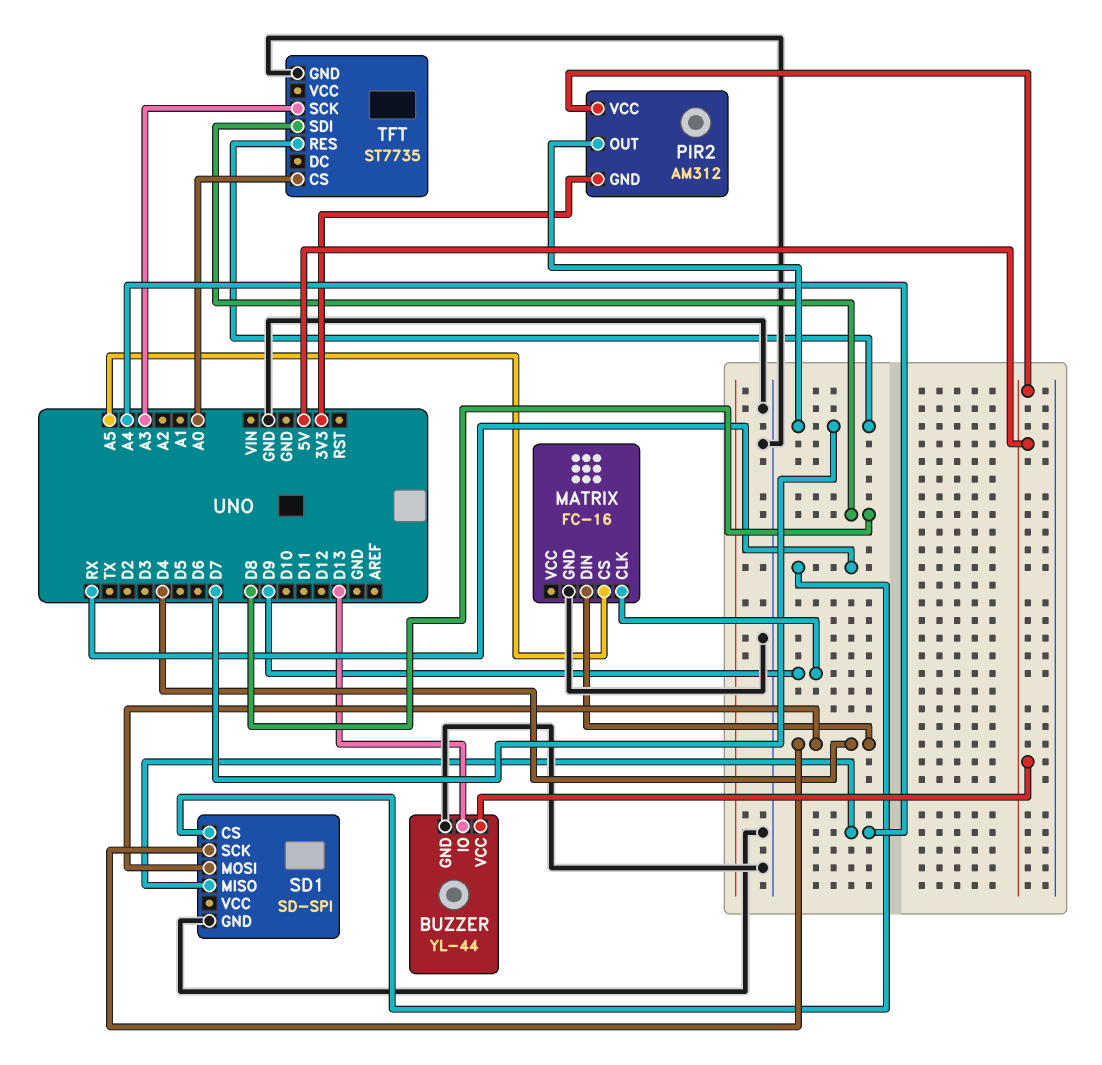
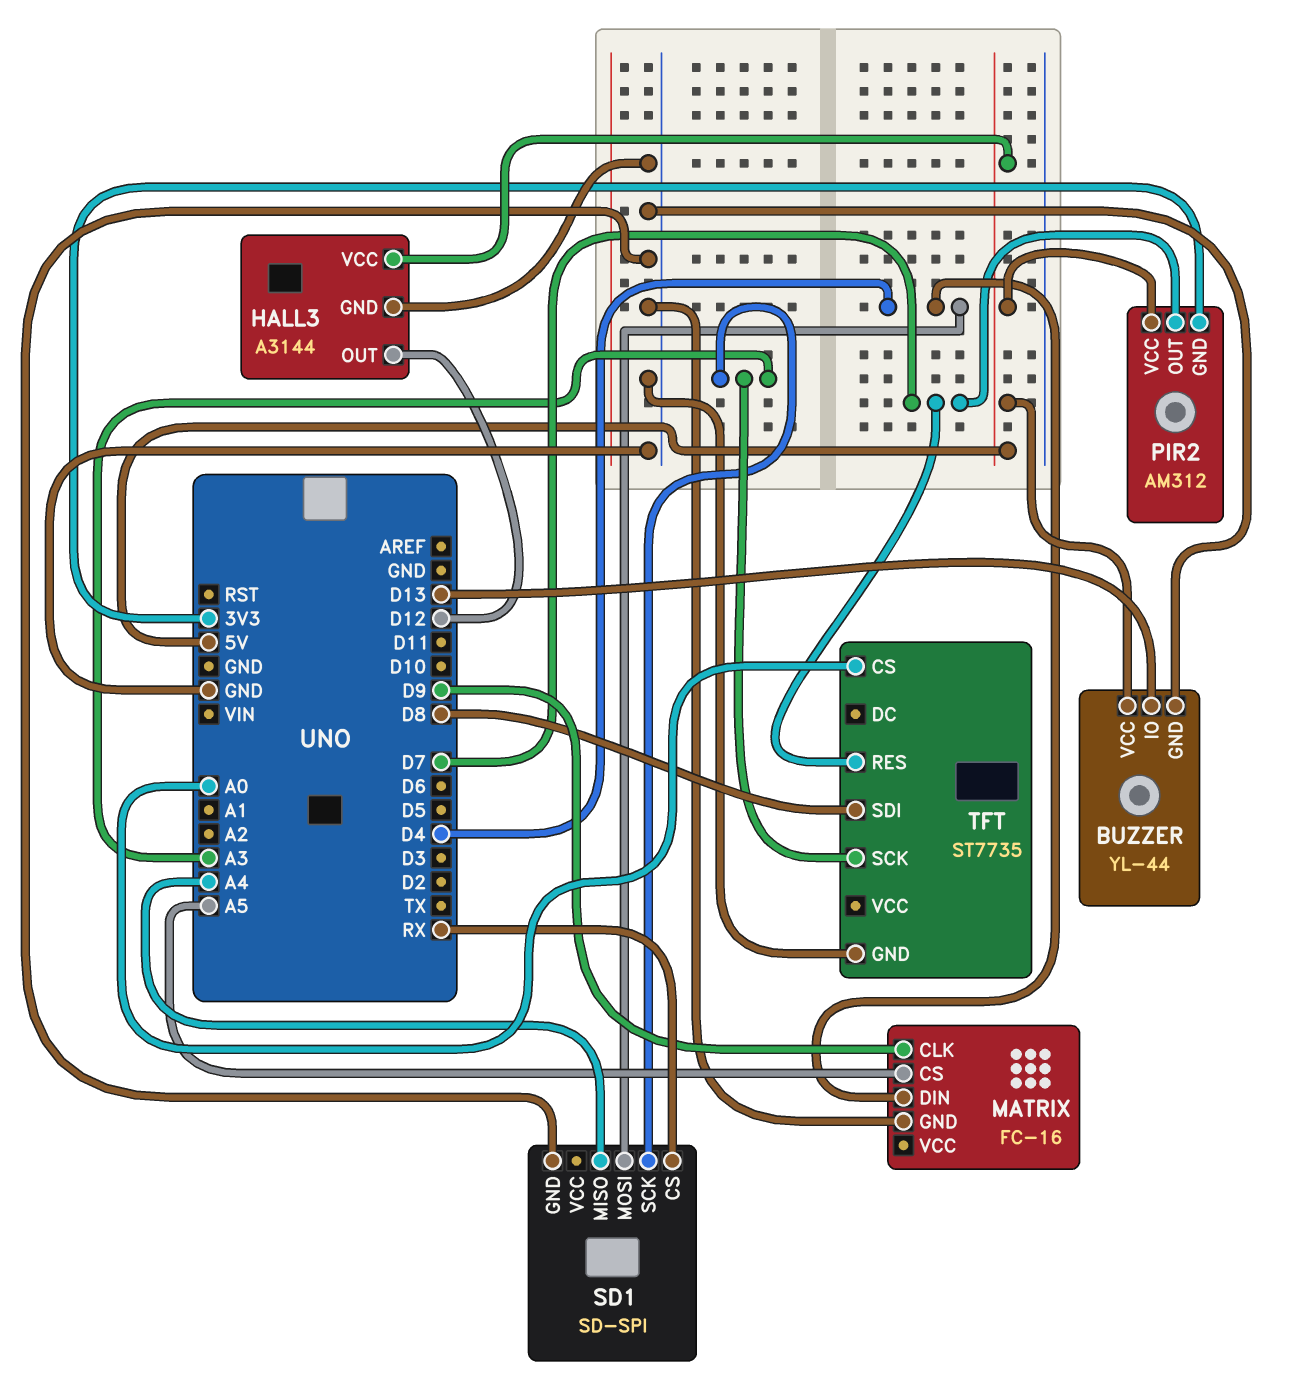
HALL3: none -> A3144
HALL3 pin GND: none -> GND
HALL3 pin OUT: none -> D12
HALL3 pin VCC: none -> 5V
SD1 pin SCK: D4 -> A3

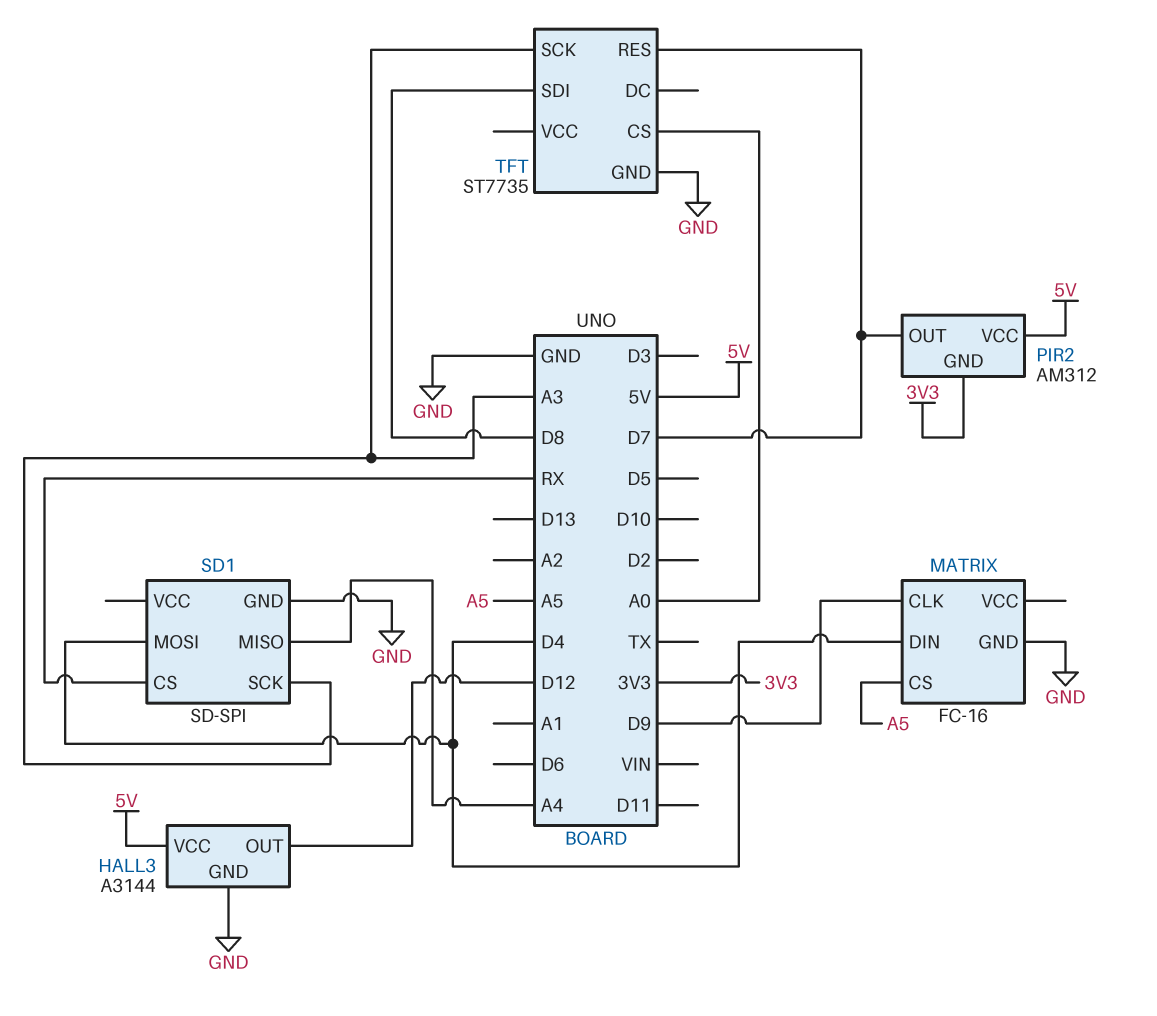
BUZZER: YL-44 -> none
BUZZER pin GND: GND -> none
BUZZER pin IO: D13 -> none
BUZZER pin VCC: 5V -> none

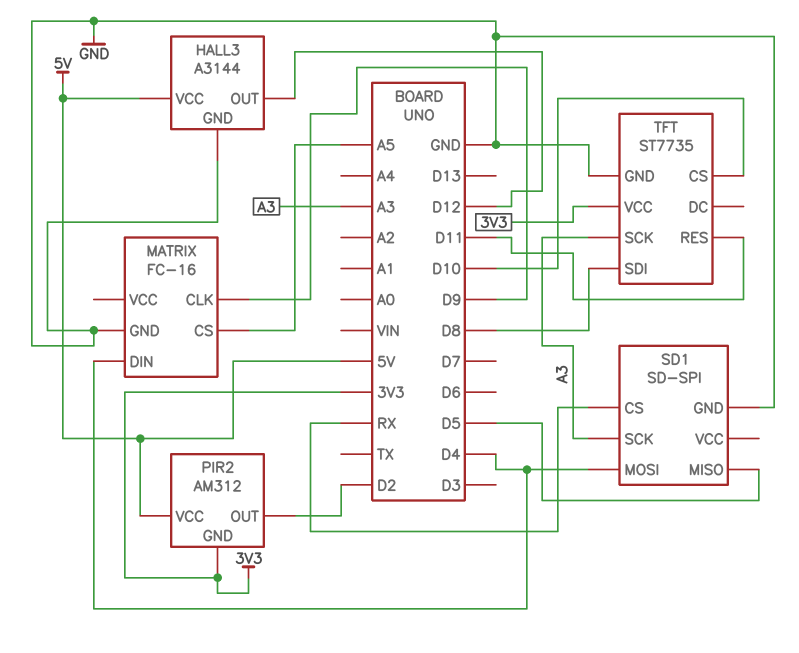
PIR2 pin OUT: D7 -> D2
SD1 pin MISO: A4 -> D5
TFT pin CS: A0 -> D10
TFT pin RES: D7 -> D11
TFT pin VCC: none -> 3V3

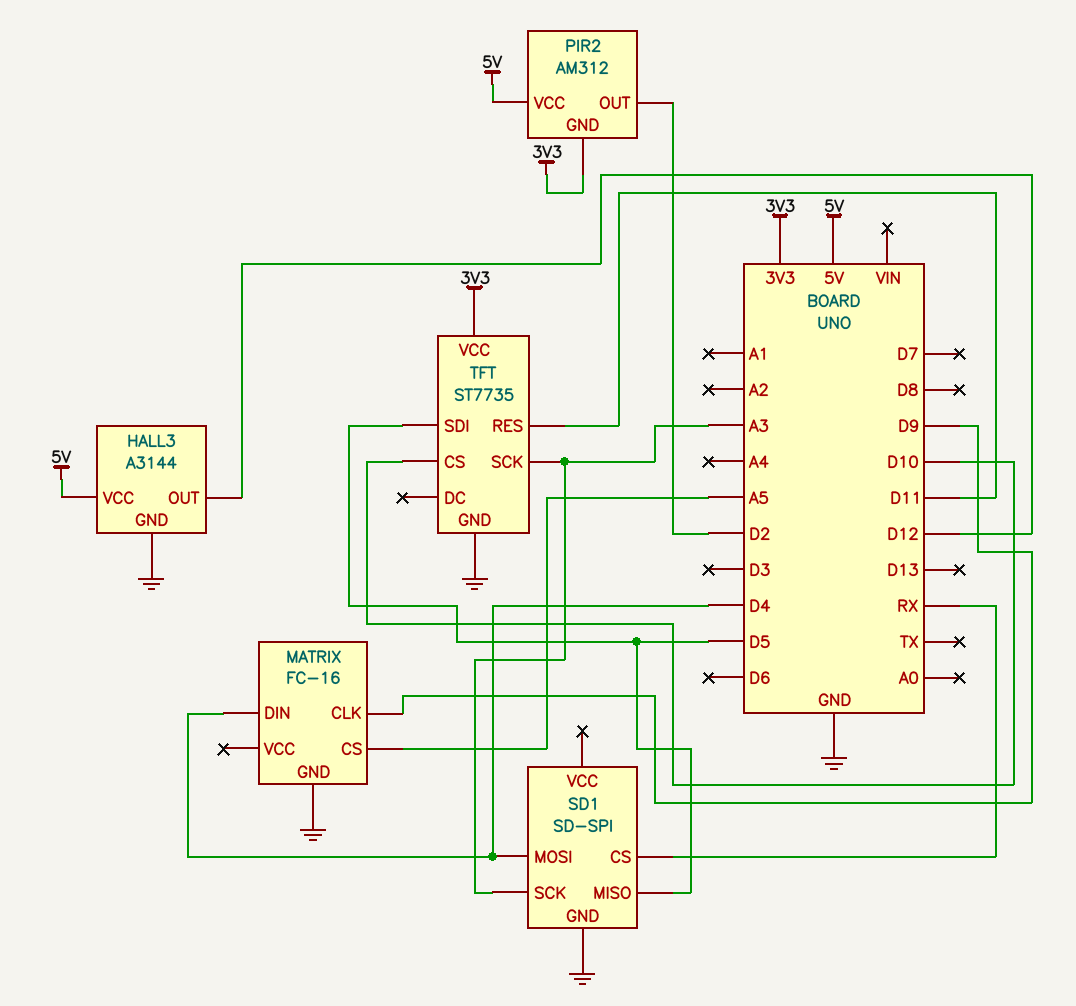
TFT pin SDI: D8 -> D5

